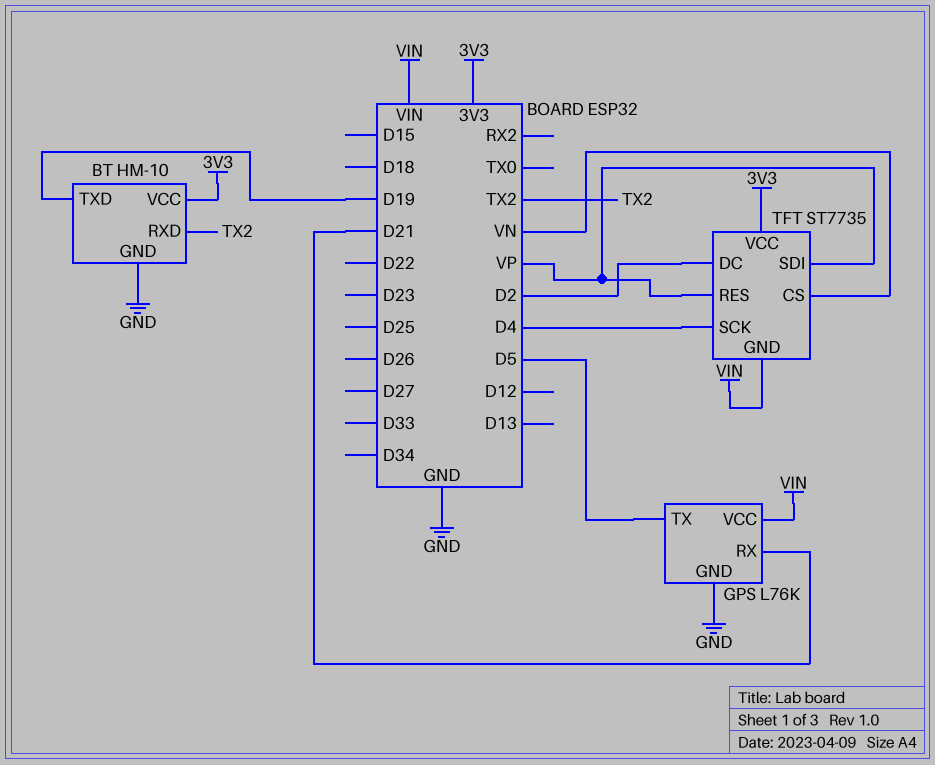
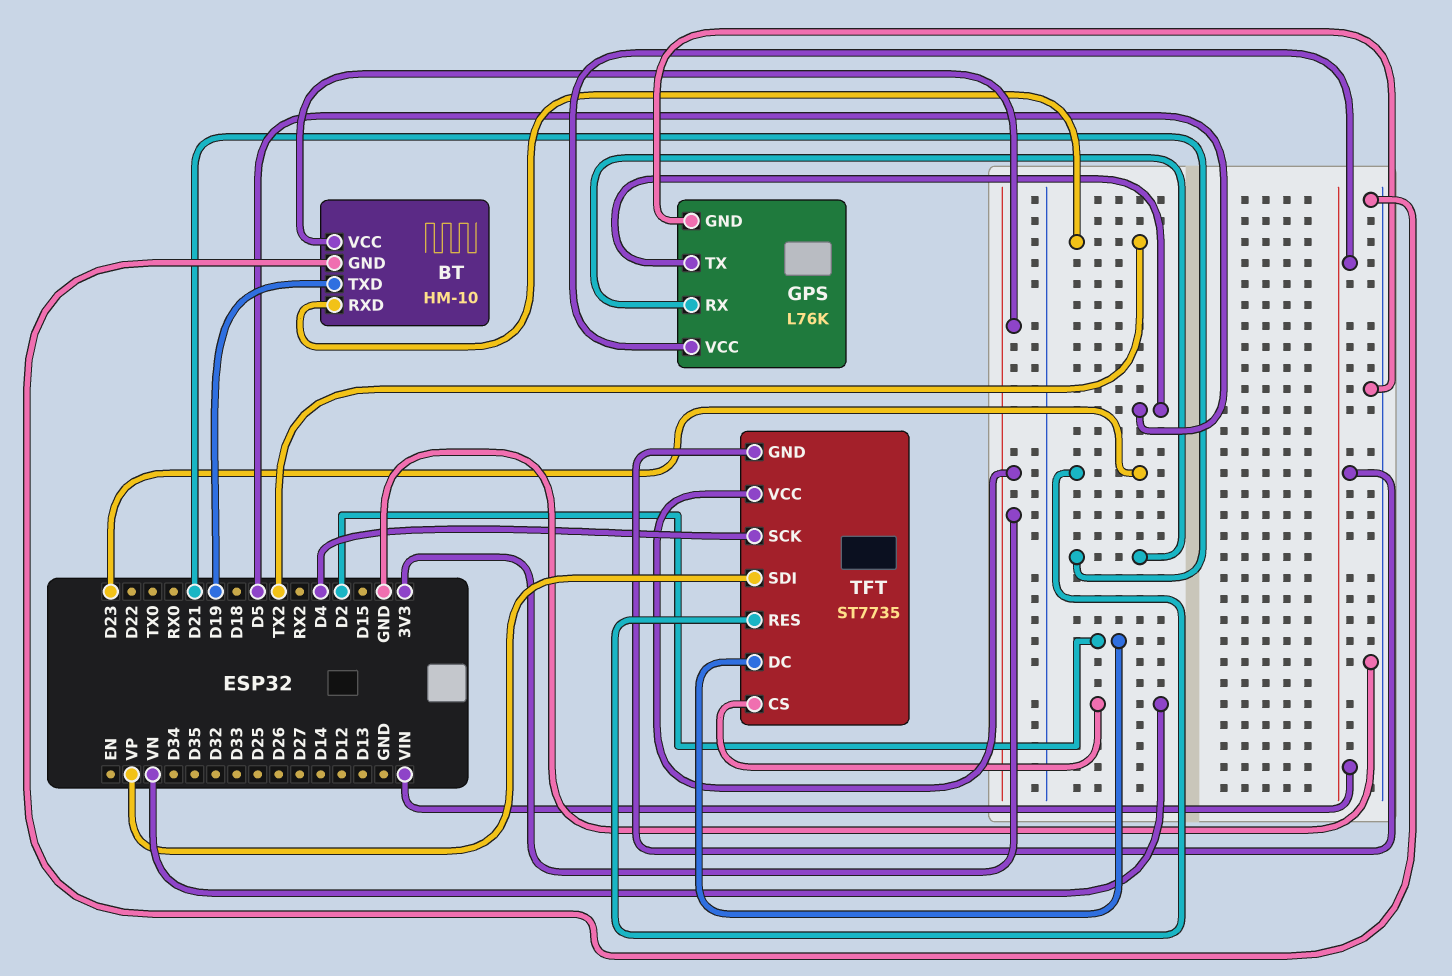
TFT pin RES: VP -> D23

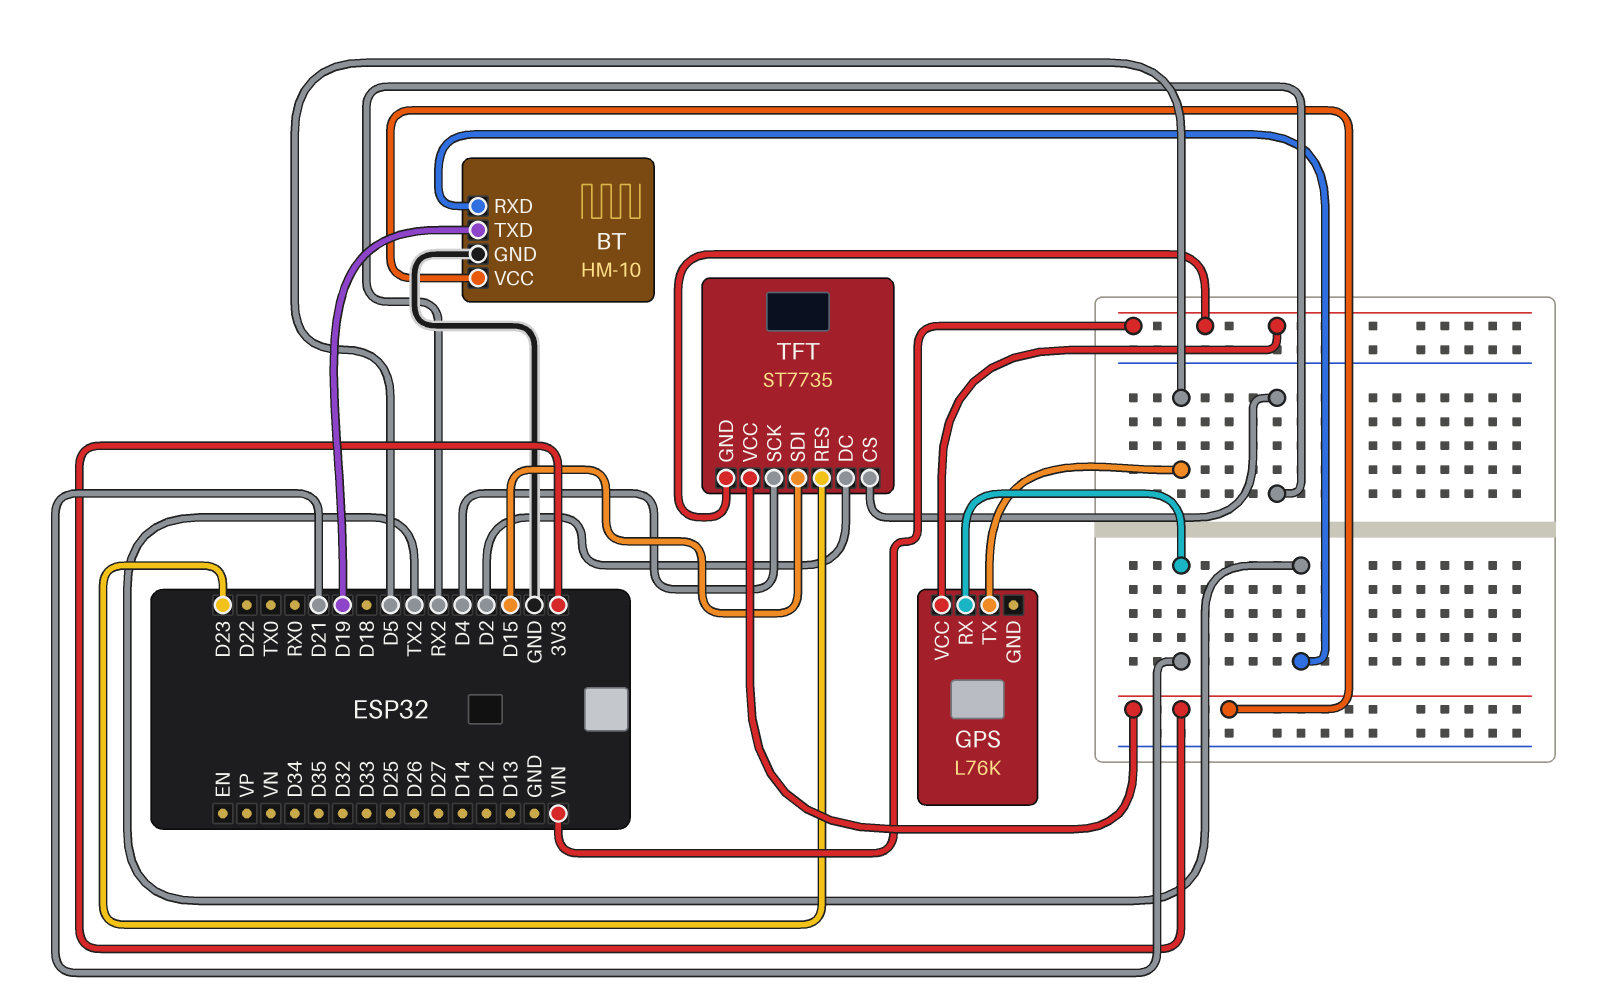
GPS pin GND: GND -> none
TFT pin CS: VN -> RX2
TFT pin SDI: VP -> D15

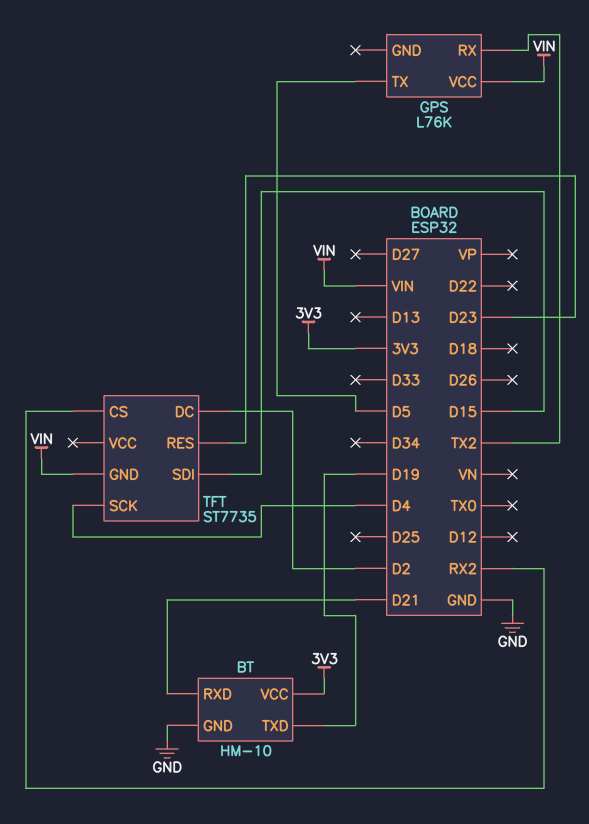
BT pin RXD: TX2 -> D21
GPS pin RX: D21 -> TX2
TFT pin VCC: 3V3 -> none

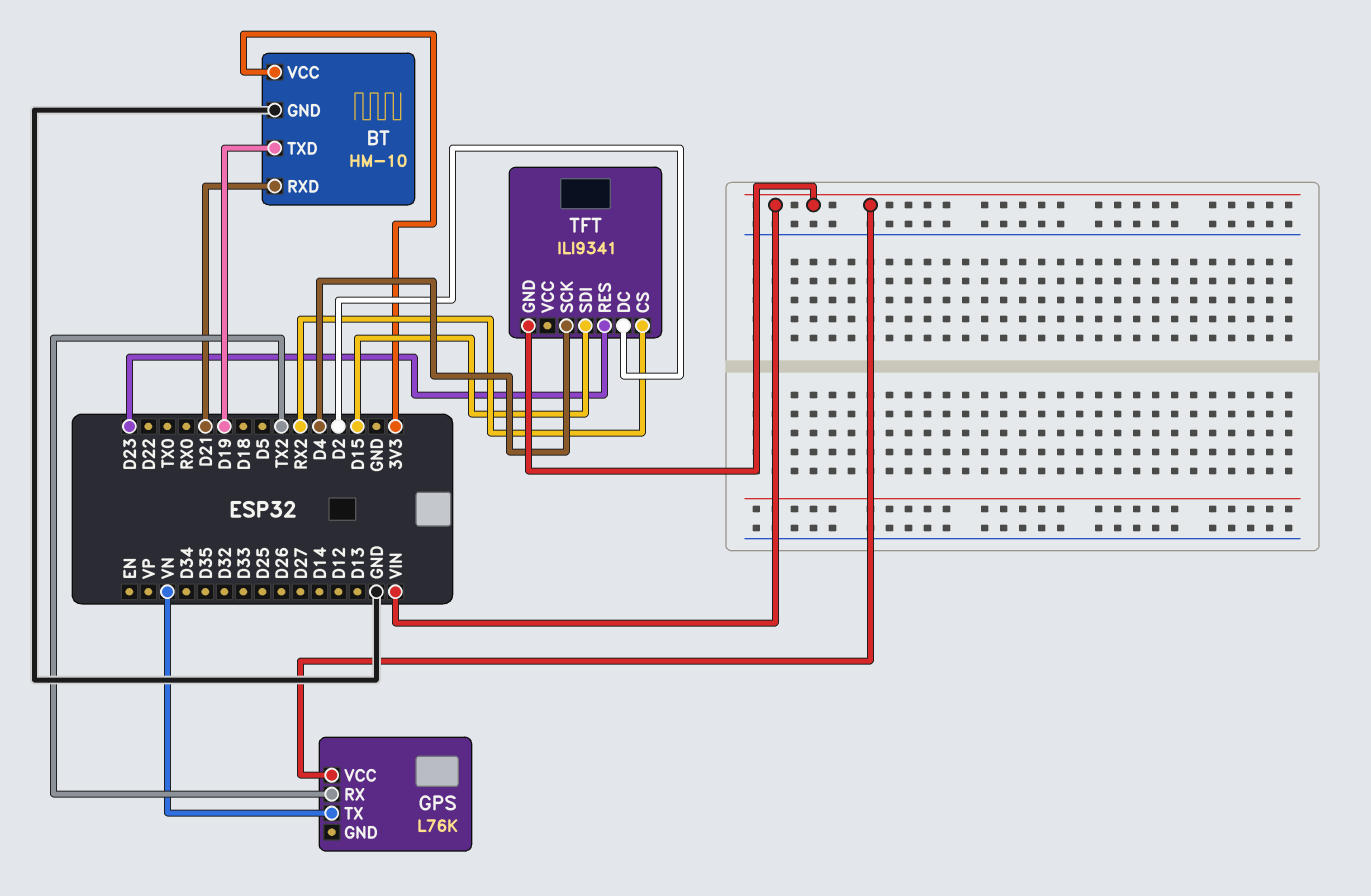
GPS pin TX: D5 -> VN
TFT: ST7735 -> ILI9341

